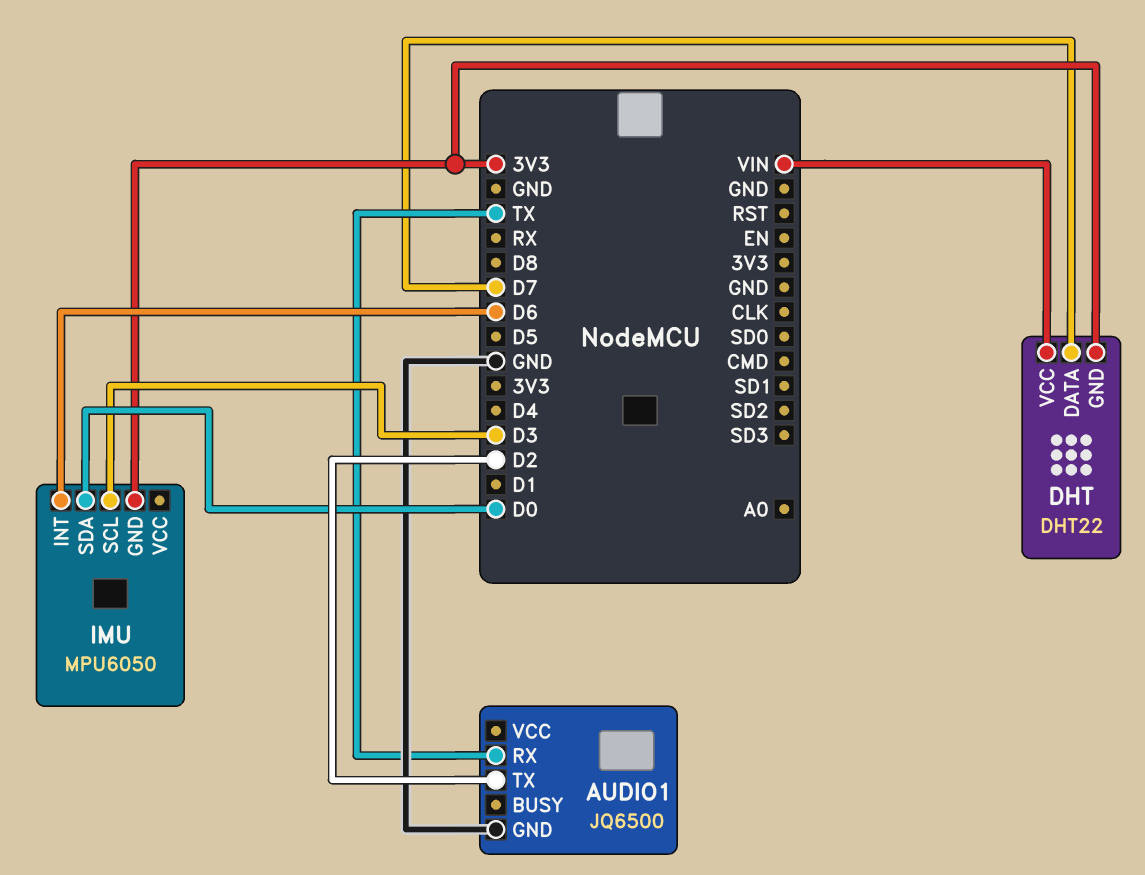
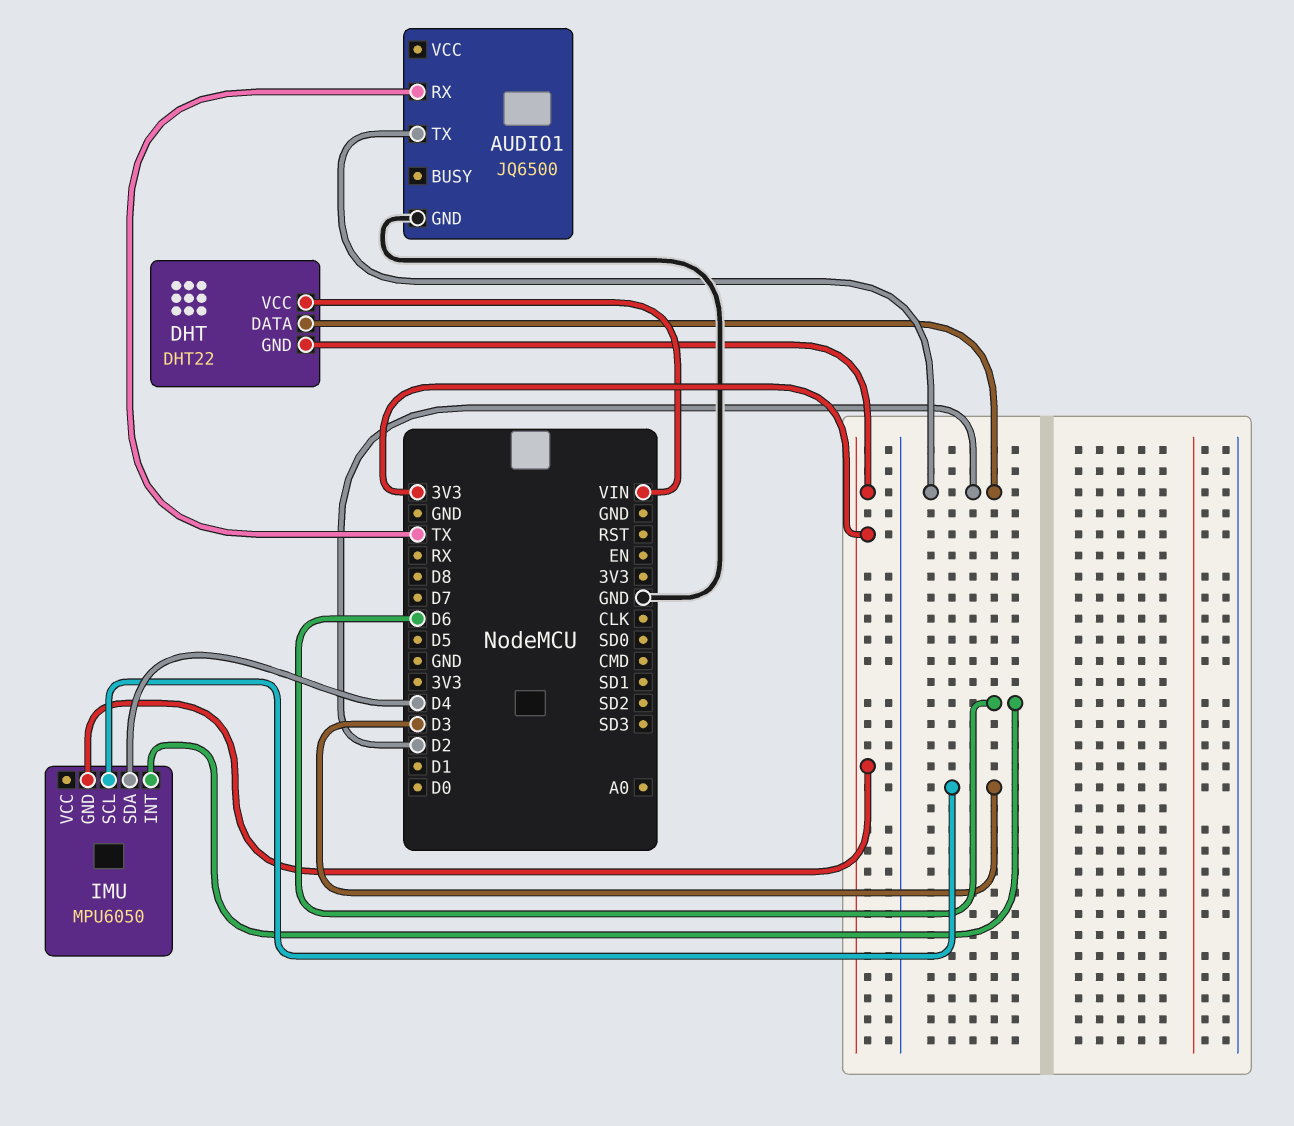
DHT pin DATA: D7 -> D2
IMU pin SDA: D0 -> D4

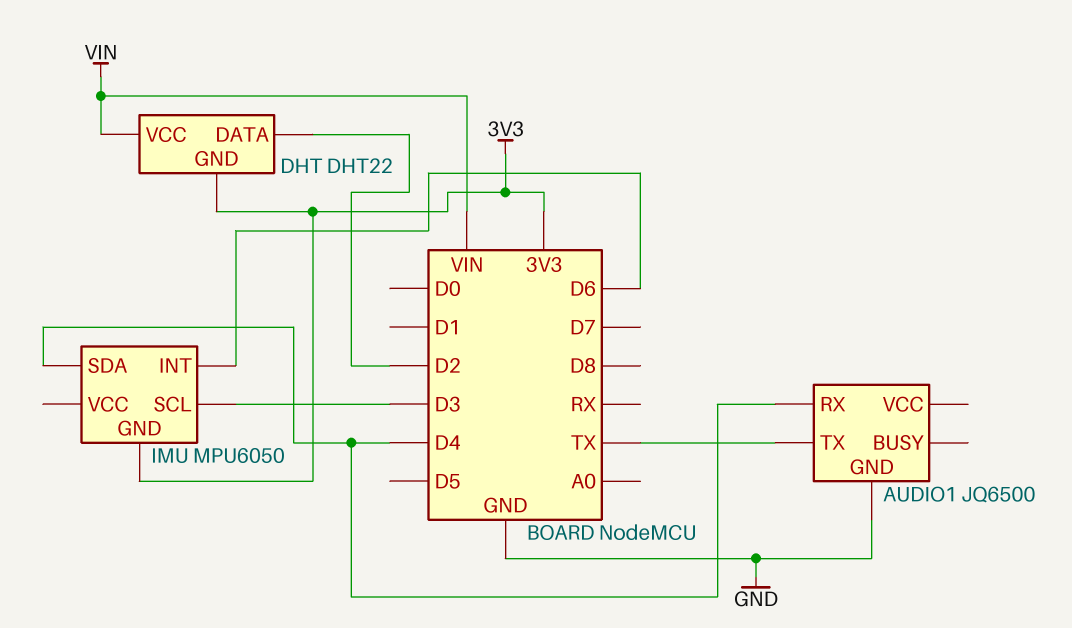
AUDIO1 pin RX: TX -> D4
AUDIO1 pin TX: D2 -> TX

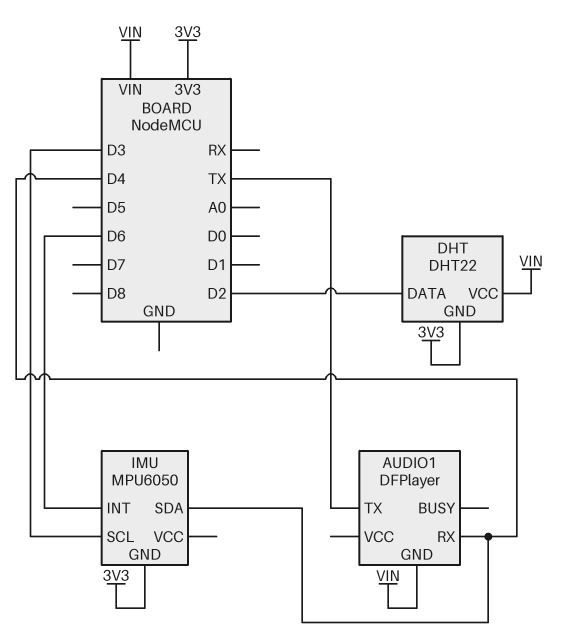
AUDIO1: JQ6500 -> DFPlayer
AUDIO1 pin GND: GND -> VIN

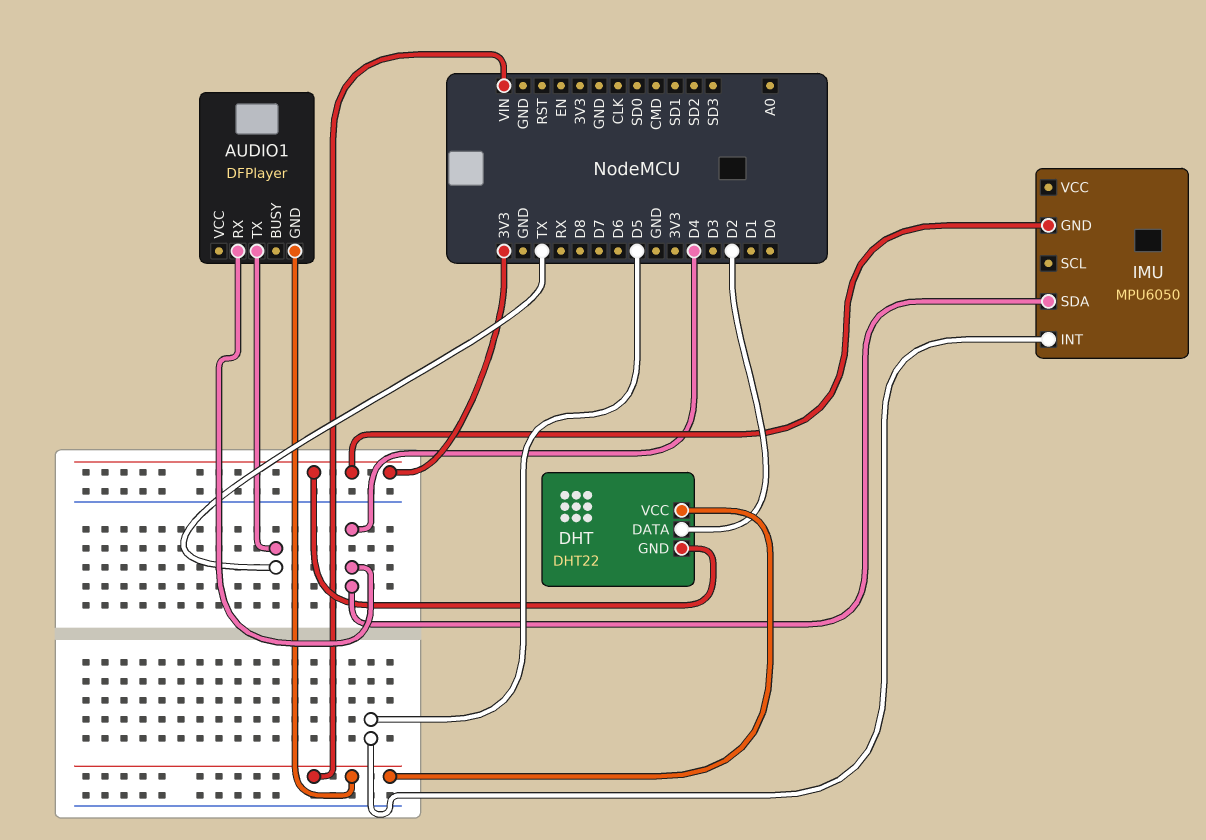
IMU pin INT: D6 -> D5
IMU pin SCL: D3 -> none

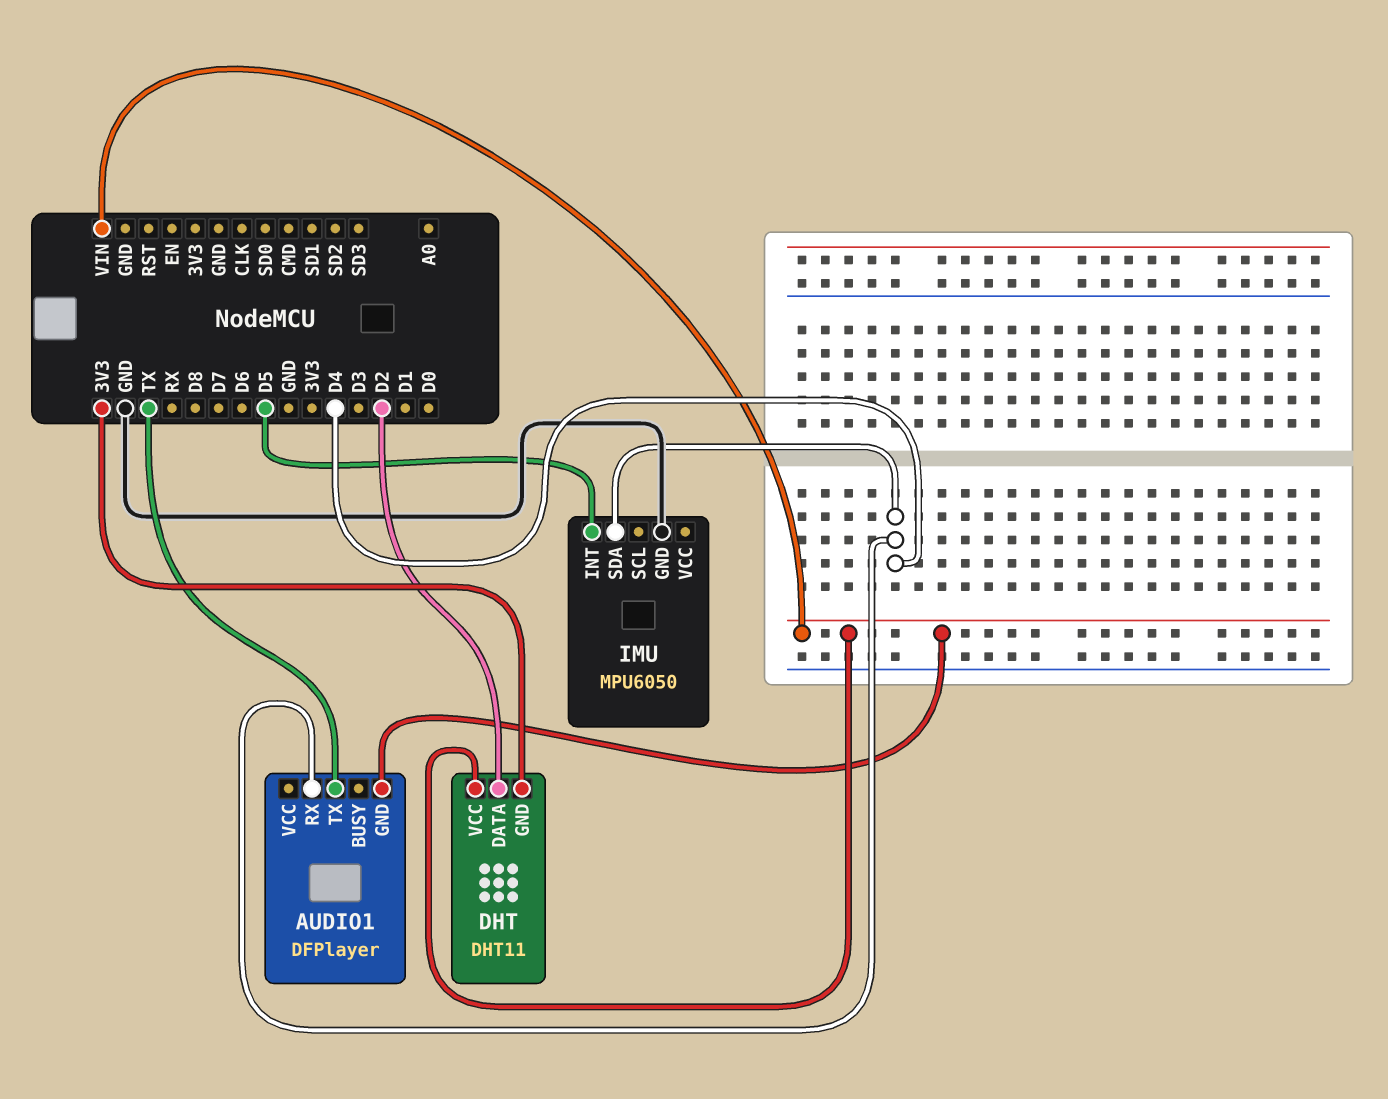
DHT: DHT22 -> DHT11
IMU pin GND: 3V3 -> GND

